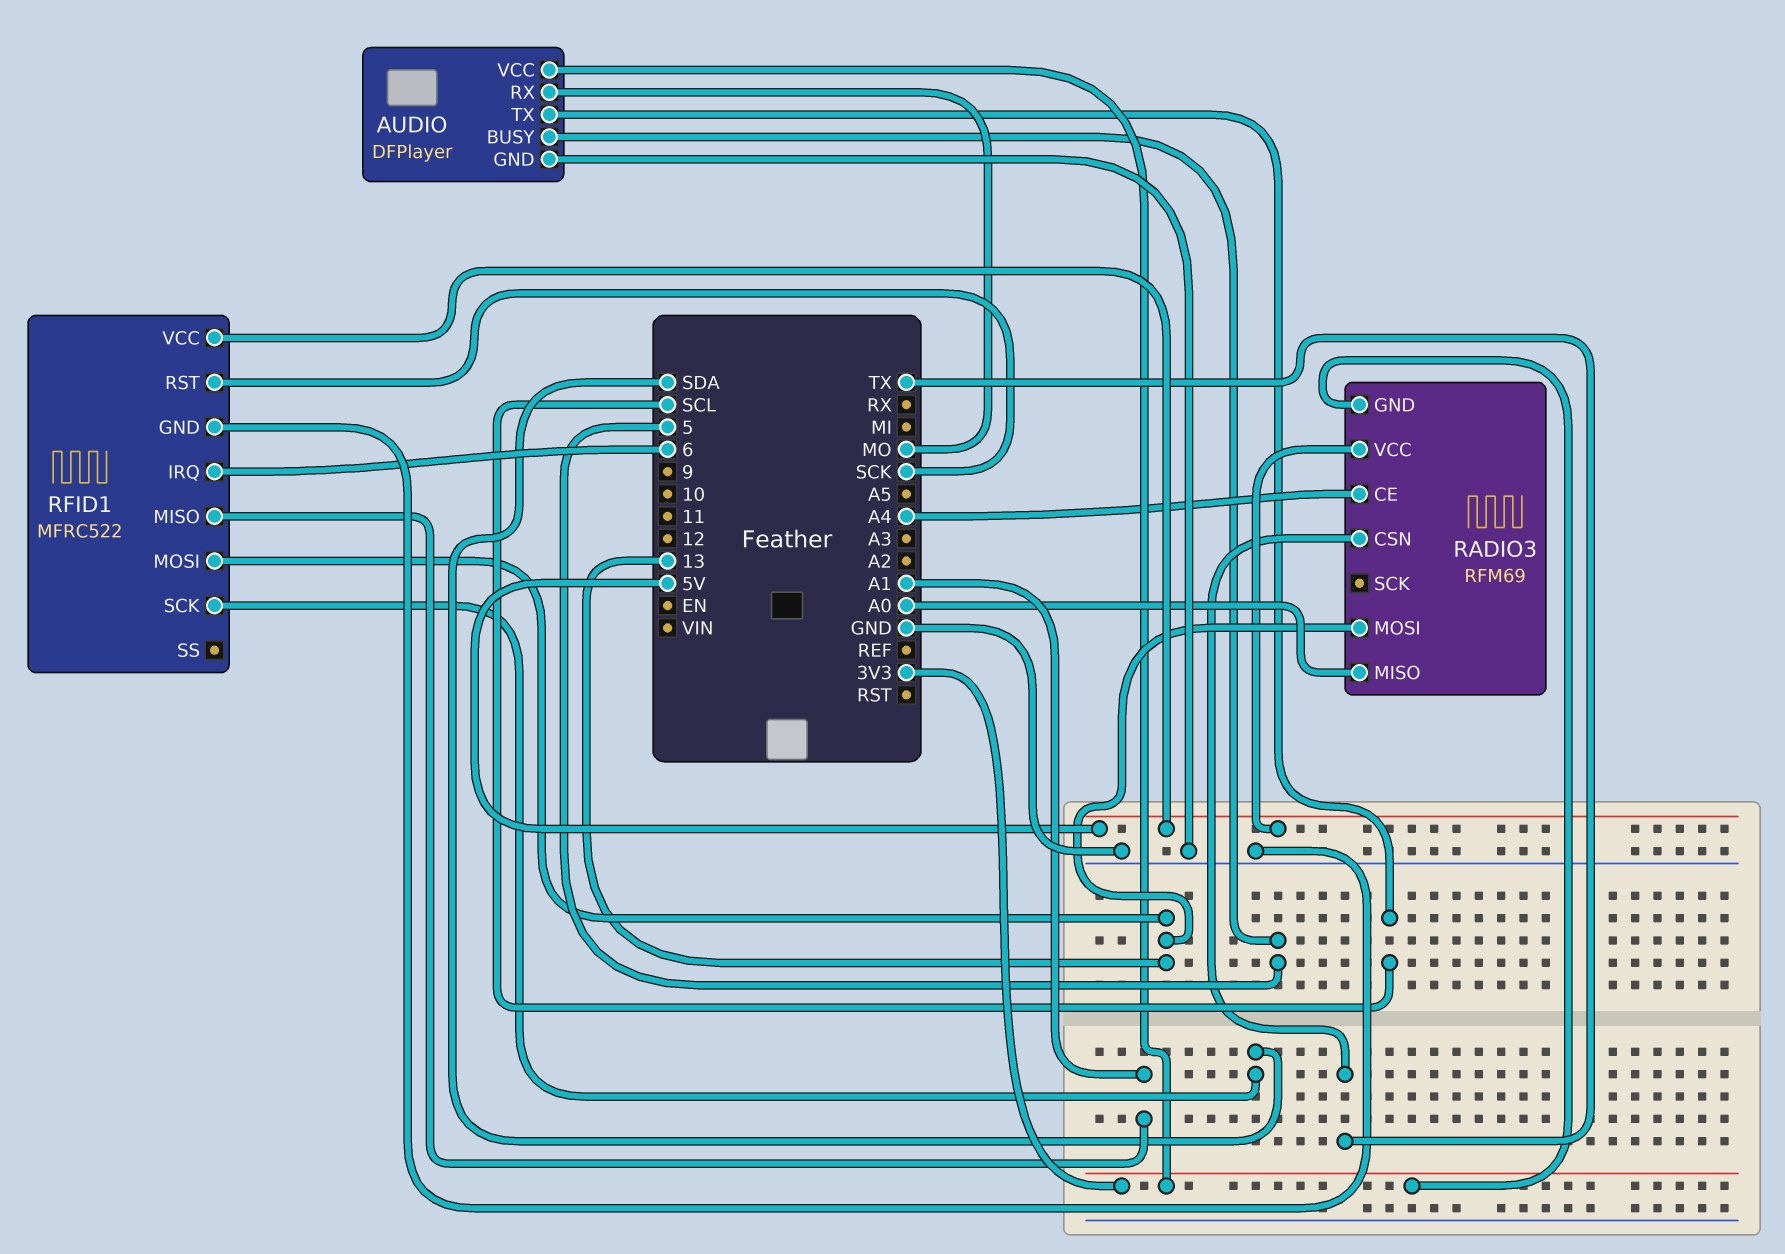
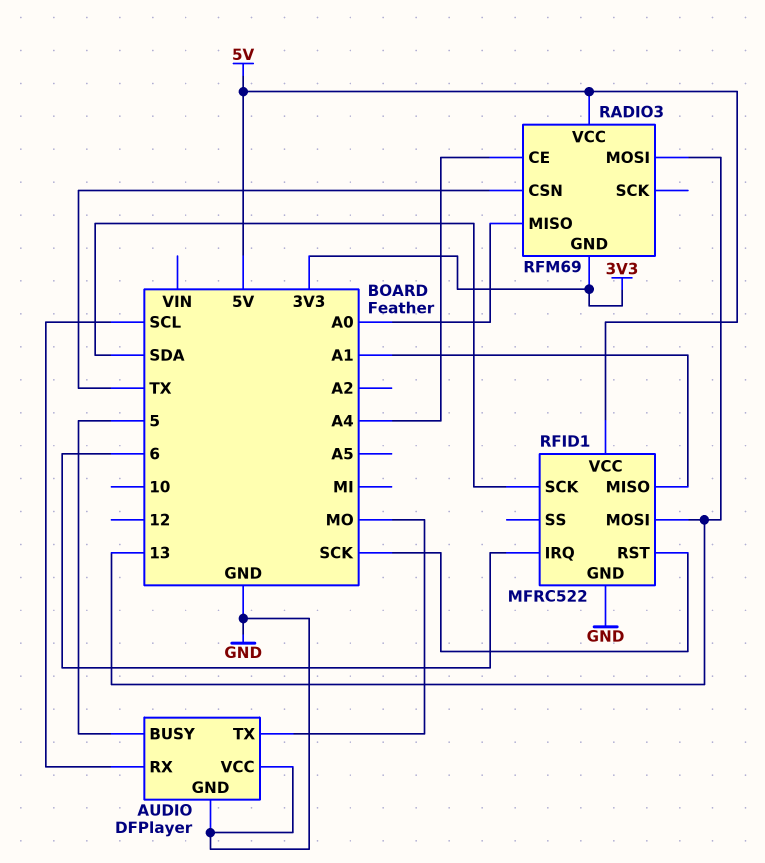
AUDIO pin RX: MO -> SCL
AUDIO pin TX: SCL -> MO
AUDIO pin VCC: 3V3 -> GND

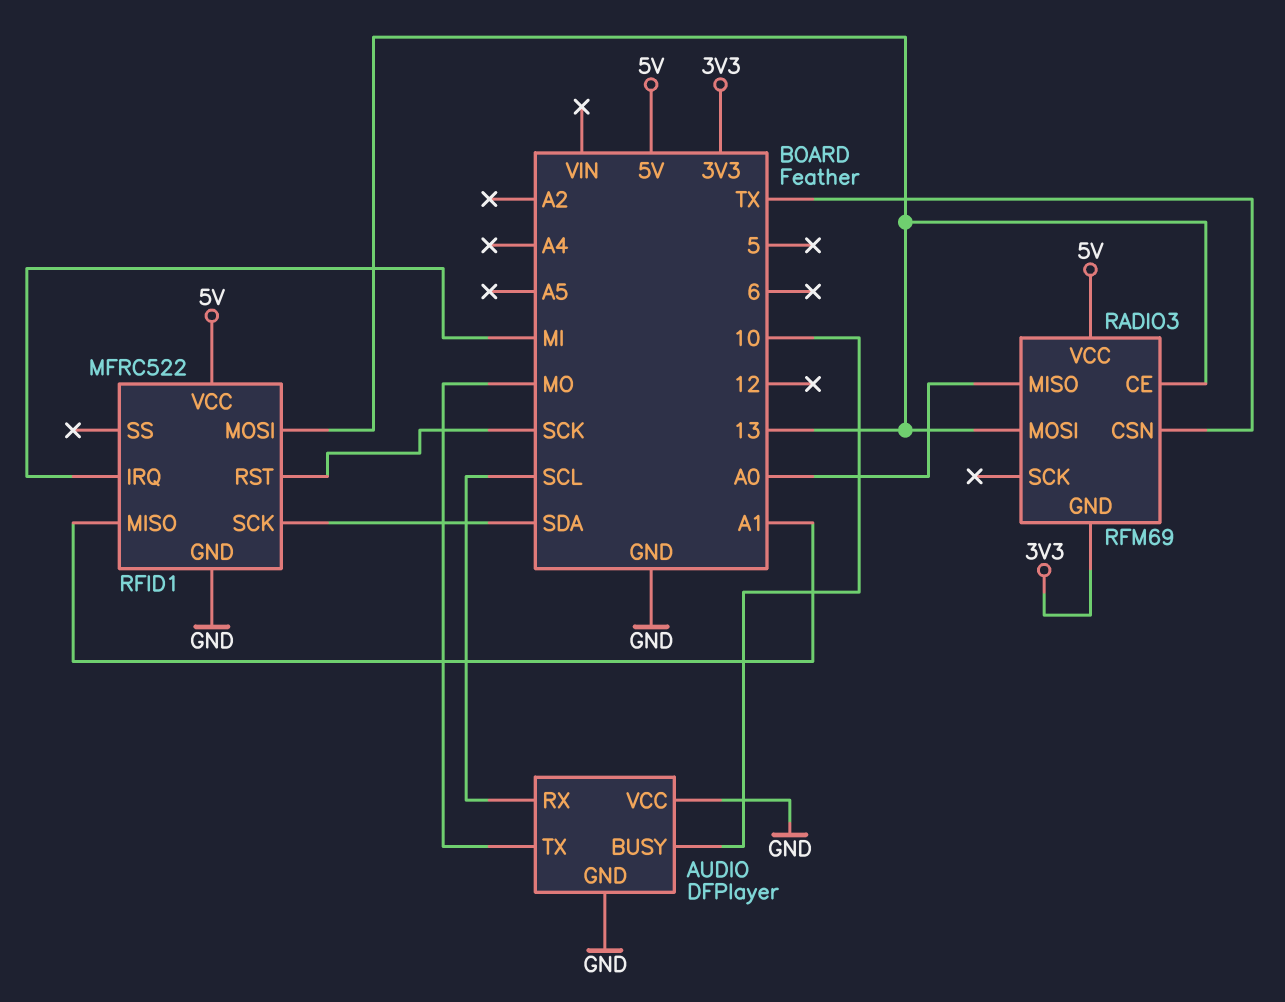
AUDIO pin BUSY: 5 -> 10
RADIO3 pin CE: A4 -> 13
RFID1 pin IRQ: 6 -> MI

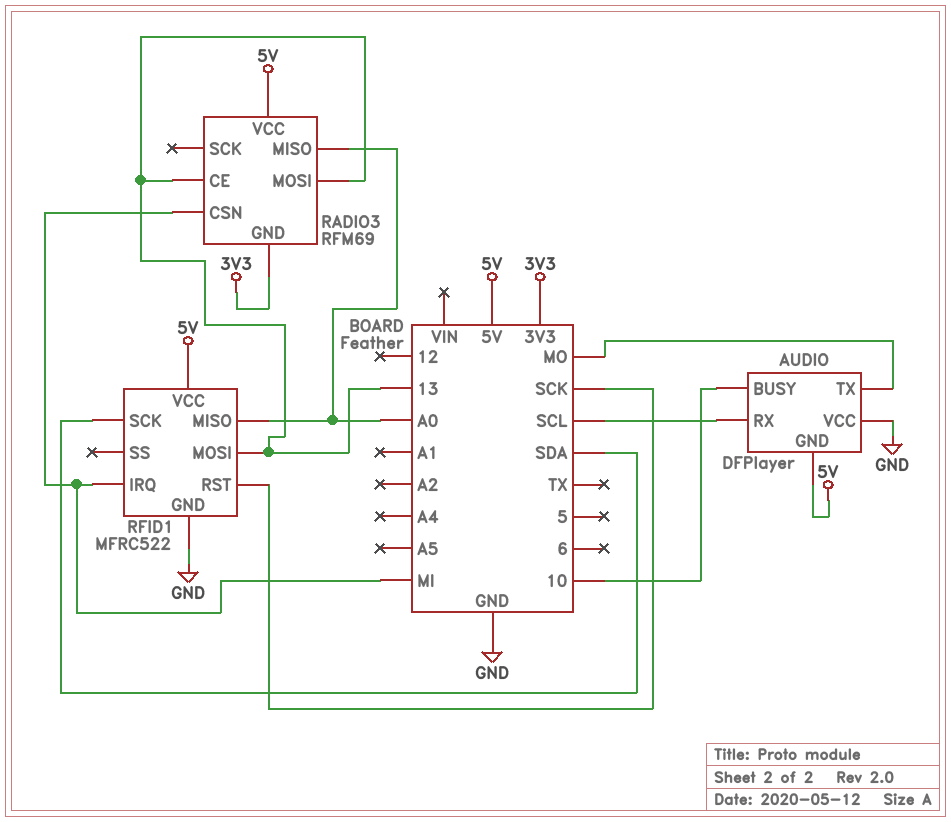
AUDIO pin GND: GND -> 5V
RADIO3 pin CSN: TX -> MI
RFID1 pin MISO: A1 -> A0

